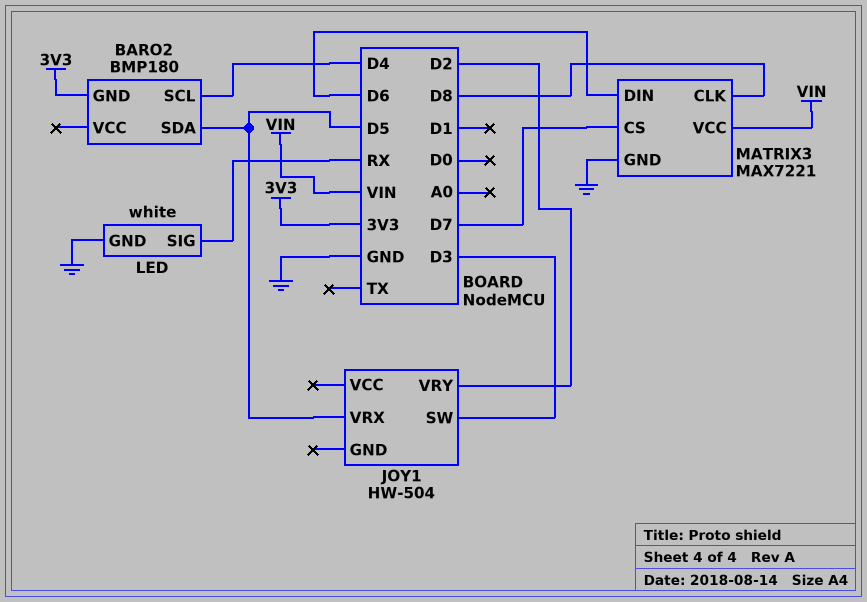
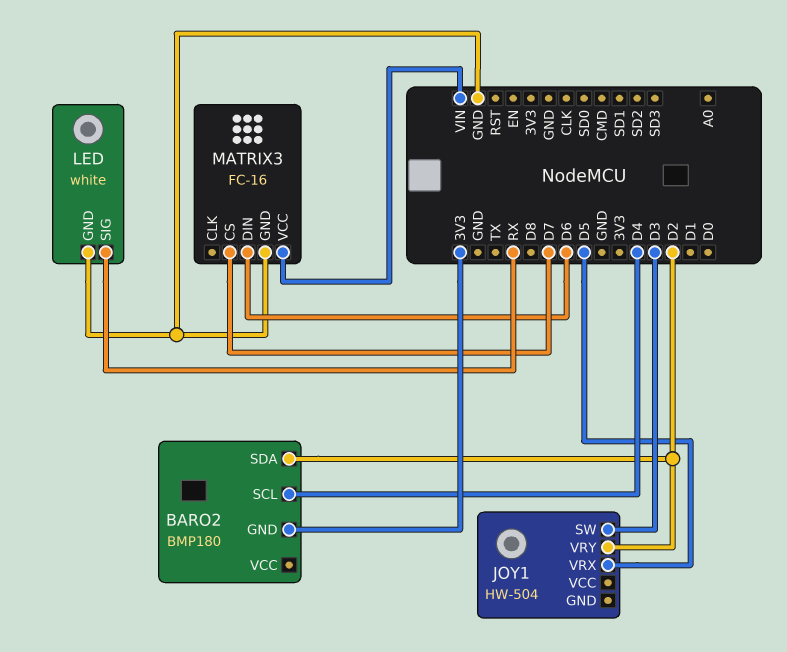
BARO2 pin SDA: D5 -> D2
MATRIX3: MAX7221 -> FC-16
MATRIX3 pin CLK: D8 -> none

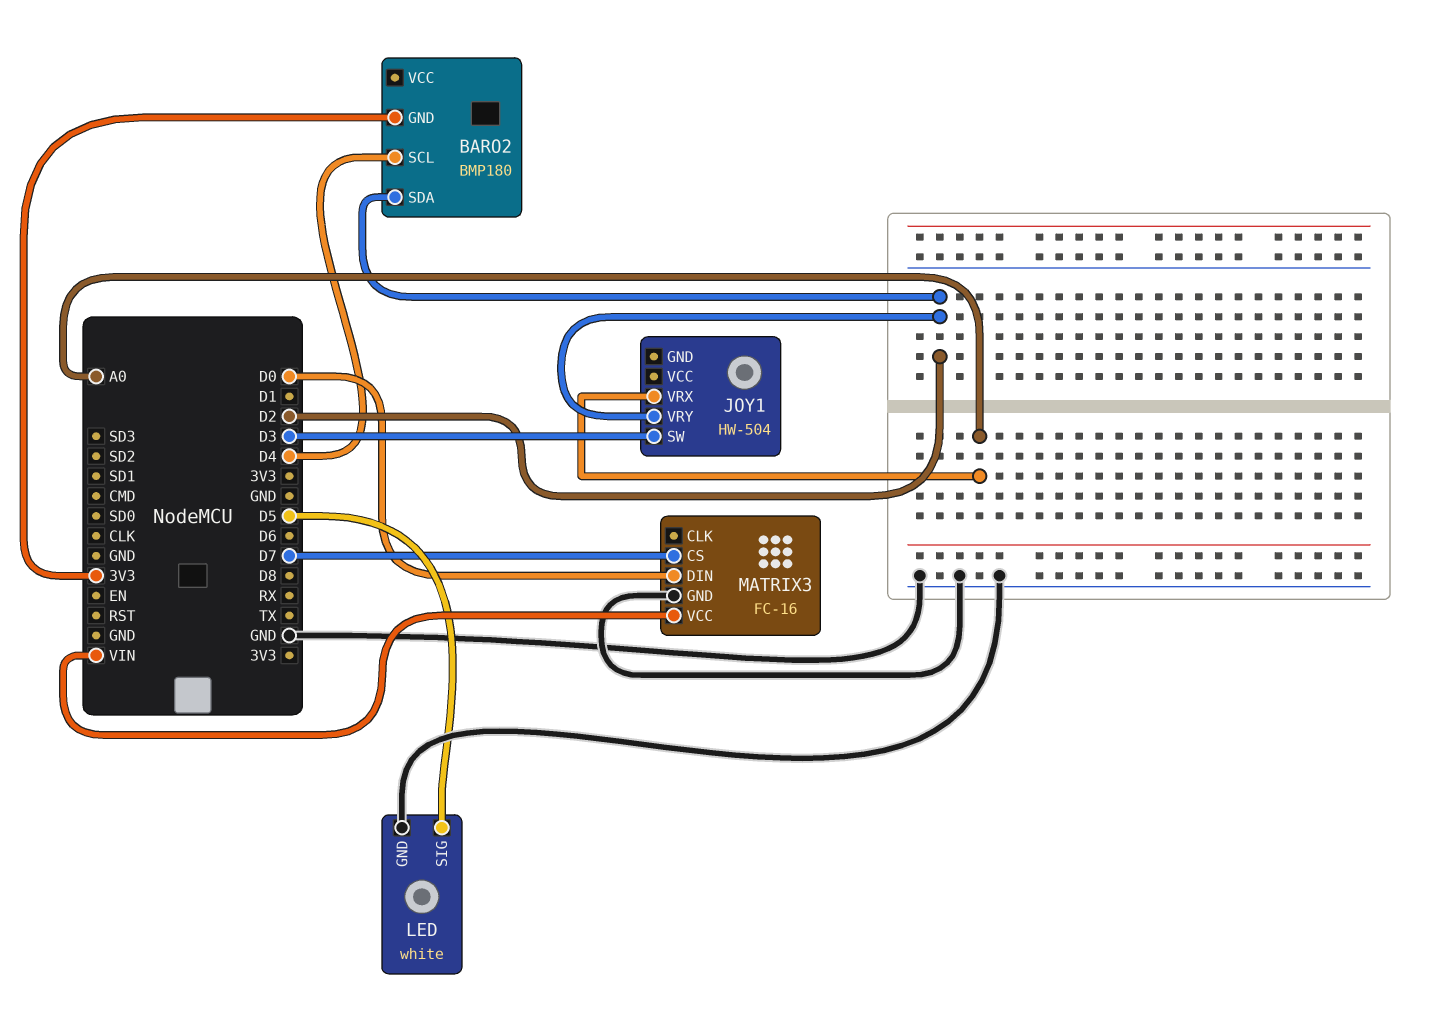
JOY1 pin VRX: D5 -> A0
LED pin SIG: RX -> D5
MATRIX3 pin DIN: D6 -> D0

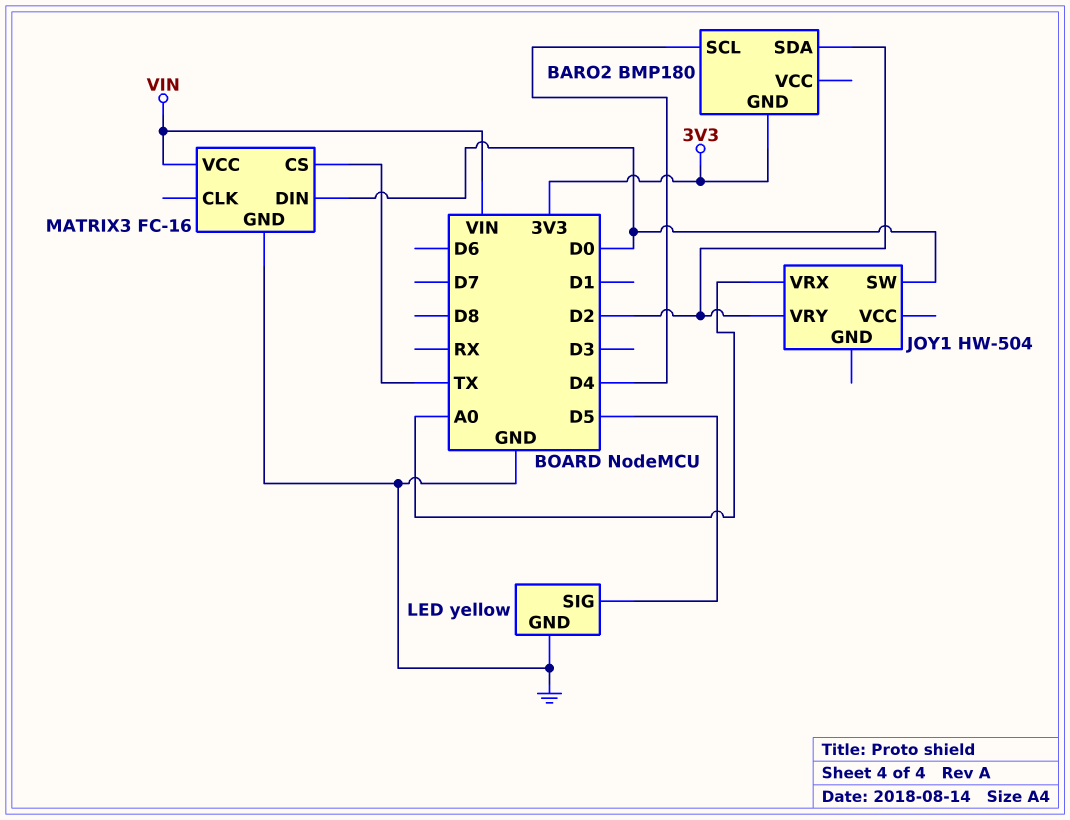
JOY1 pin SW: D3 -> D0
LED: white -> yellow
MATRIX3 pin CS: D7 -> TX

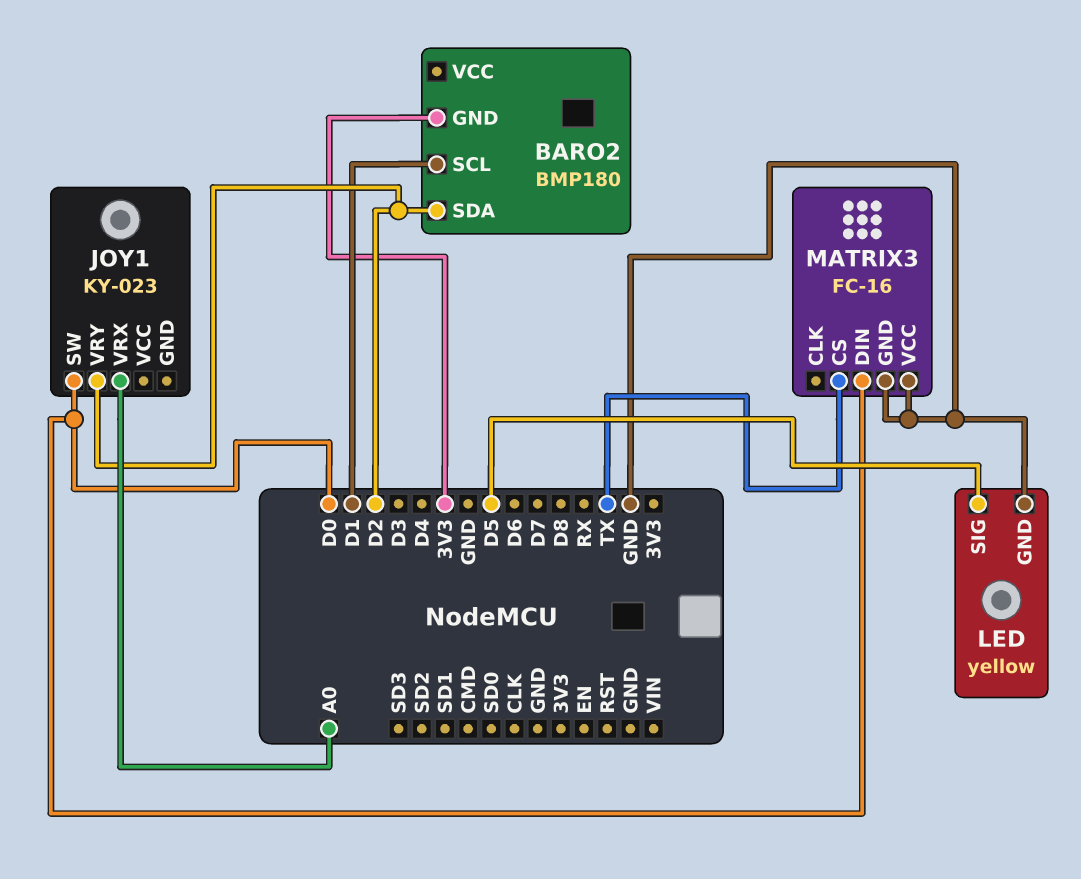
BARO2 pin SCL: D4 -> D1
JOY1: HW-504 -> KY-023
MATRIX3 pin VCC: VIN -> GND

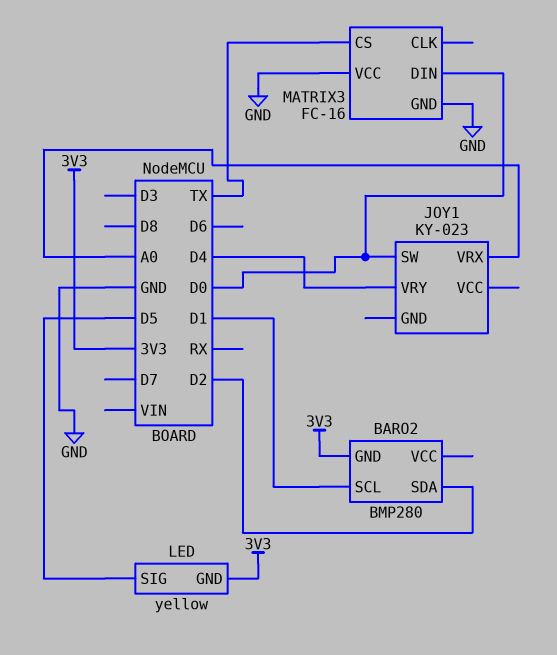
BARO2: BMP180 -> BMP280
JOY1 pin VRY: D2 -> D4
LED pin GND: GND -> 3V3

